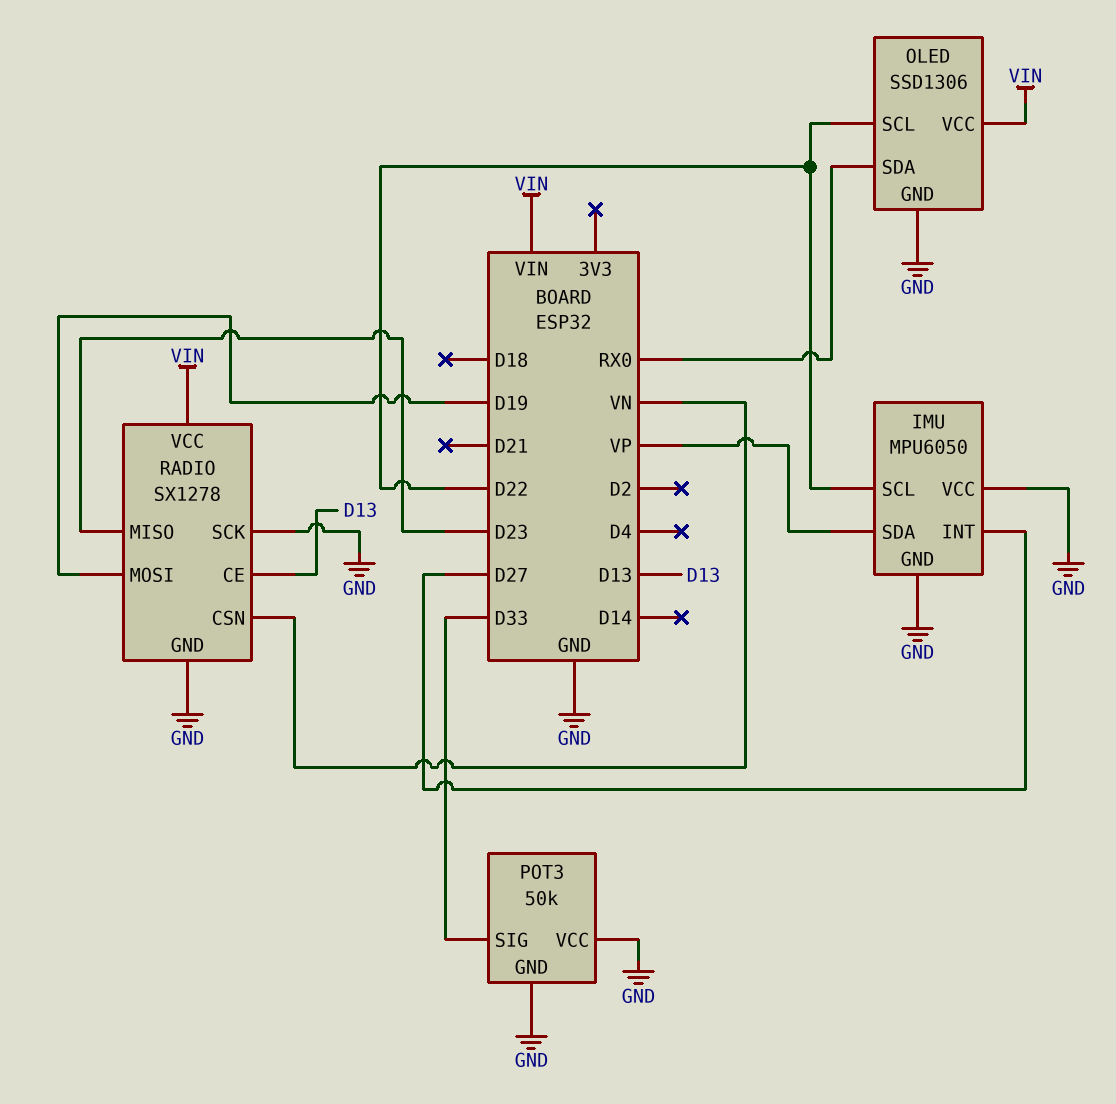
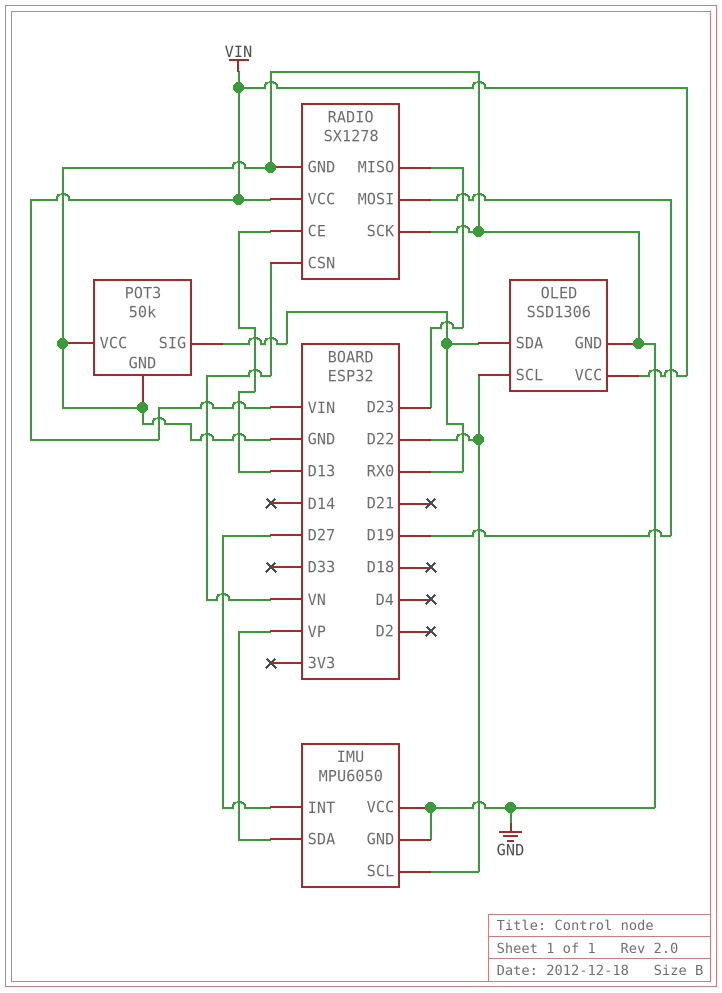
POT3 pin SIG: D33 -> RX0

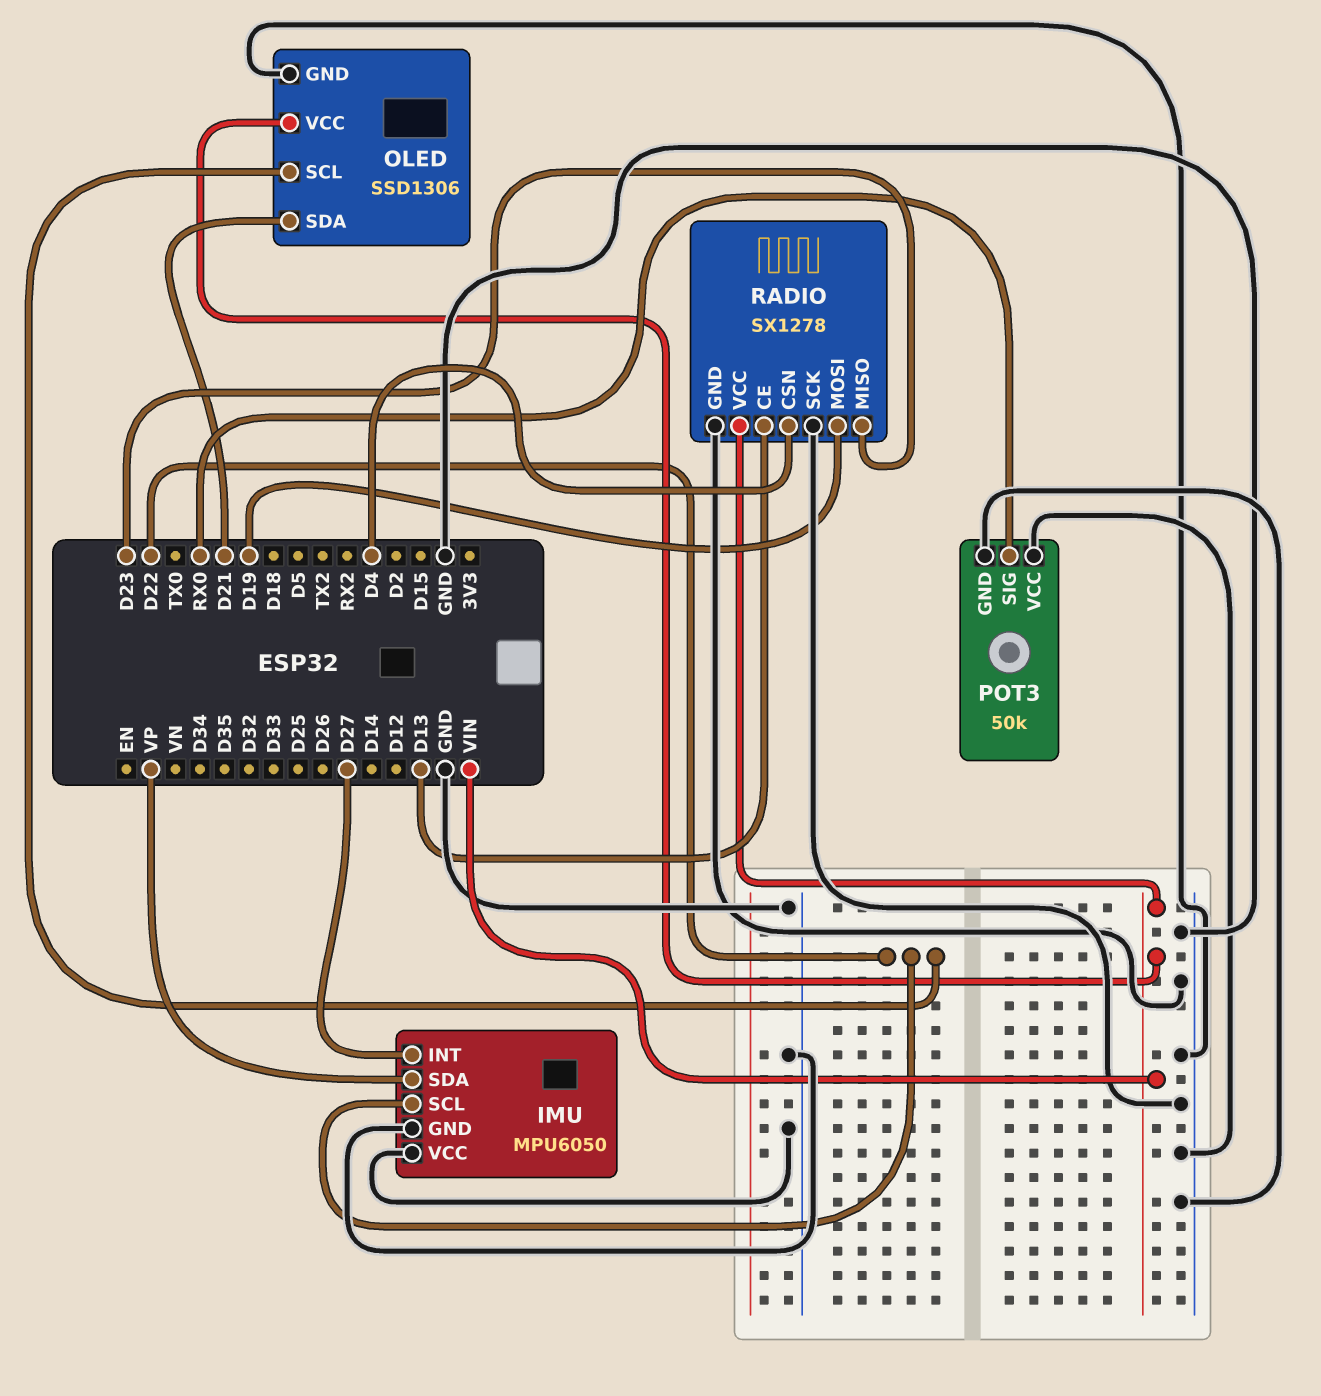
OLED pin SDA: RX0 -> D21
RADIO pin CSN: VN -> D4

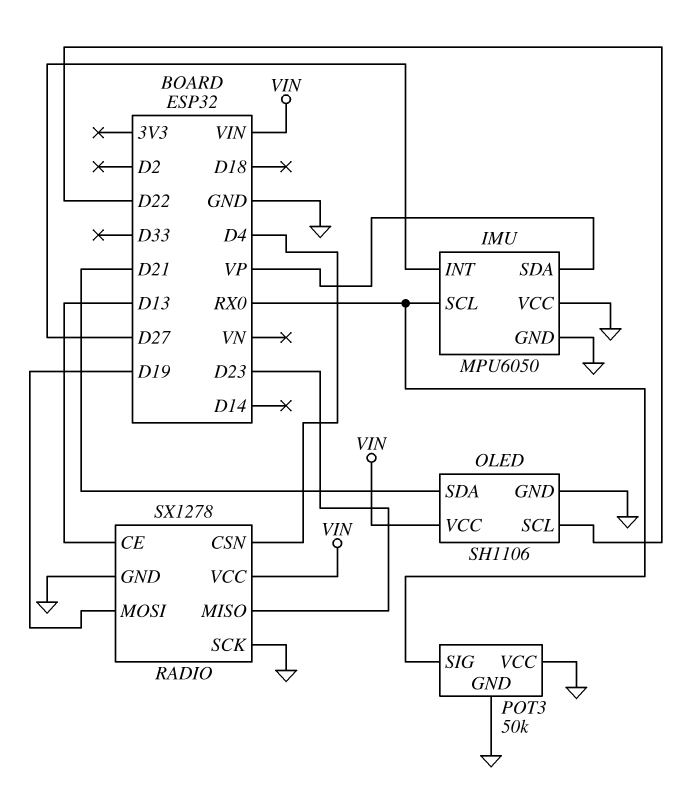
IMU pin SCL: D22 -> RX0
OLED: SSD1306 -> SH1106

